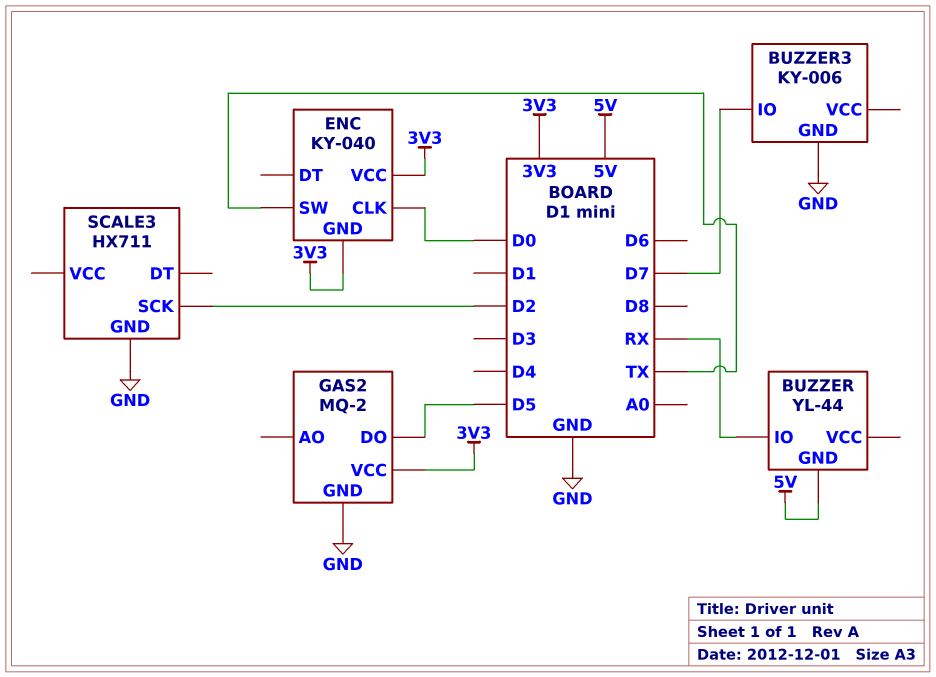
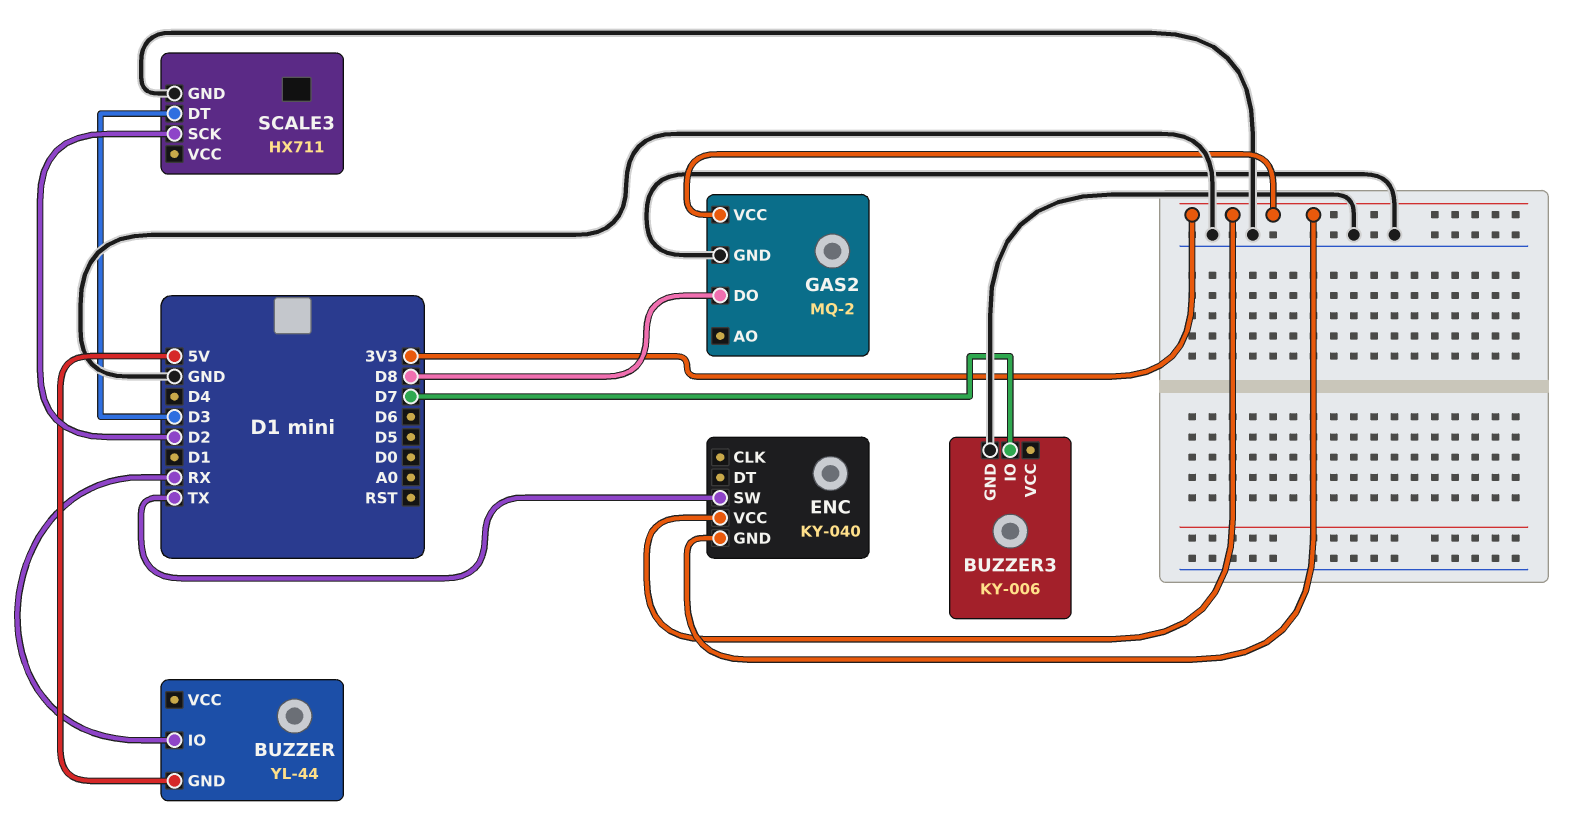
ENC pin CLK: D0 -> none
GAS2 pin DO: D5 -> D8
SCALE3 pin DT: none -> D3

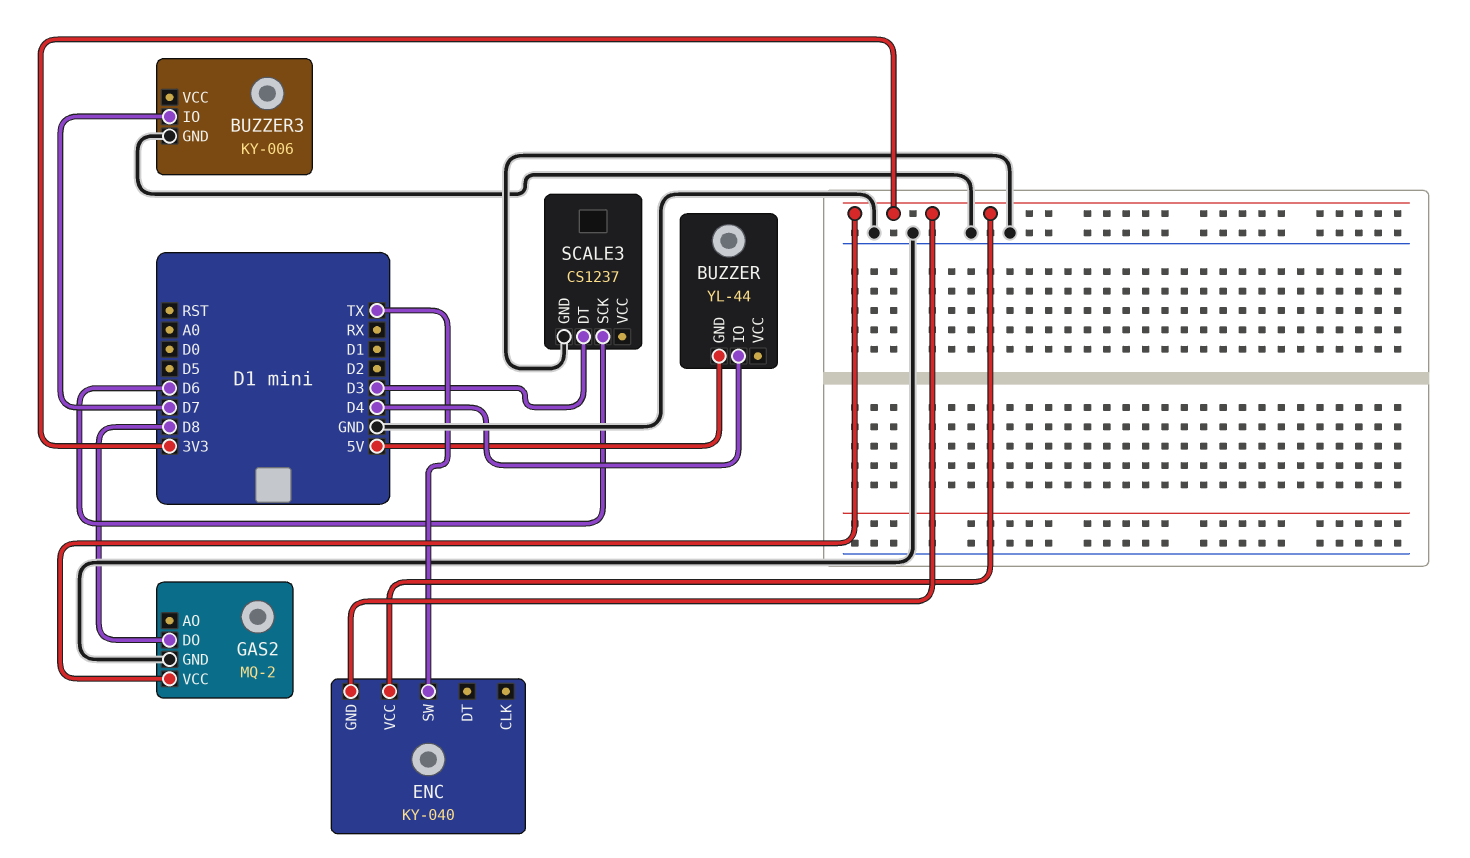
BUZZER pin IO: RX -> D4
SCALE3: HX711 -> CS1237
SCALE3 pin SCK: D2 -> D6

